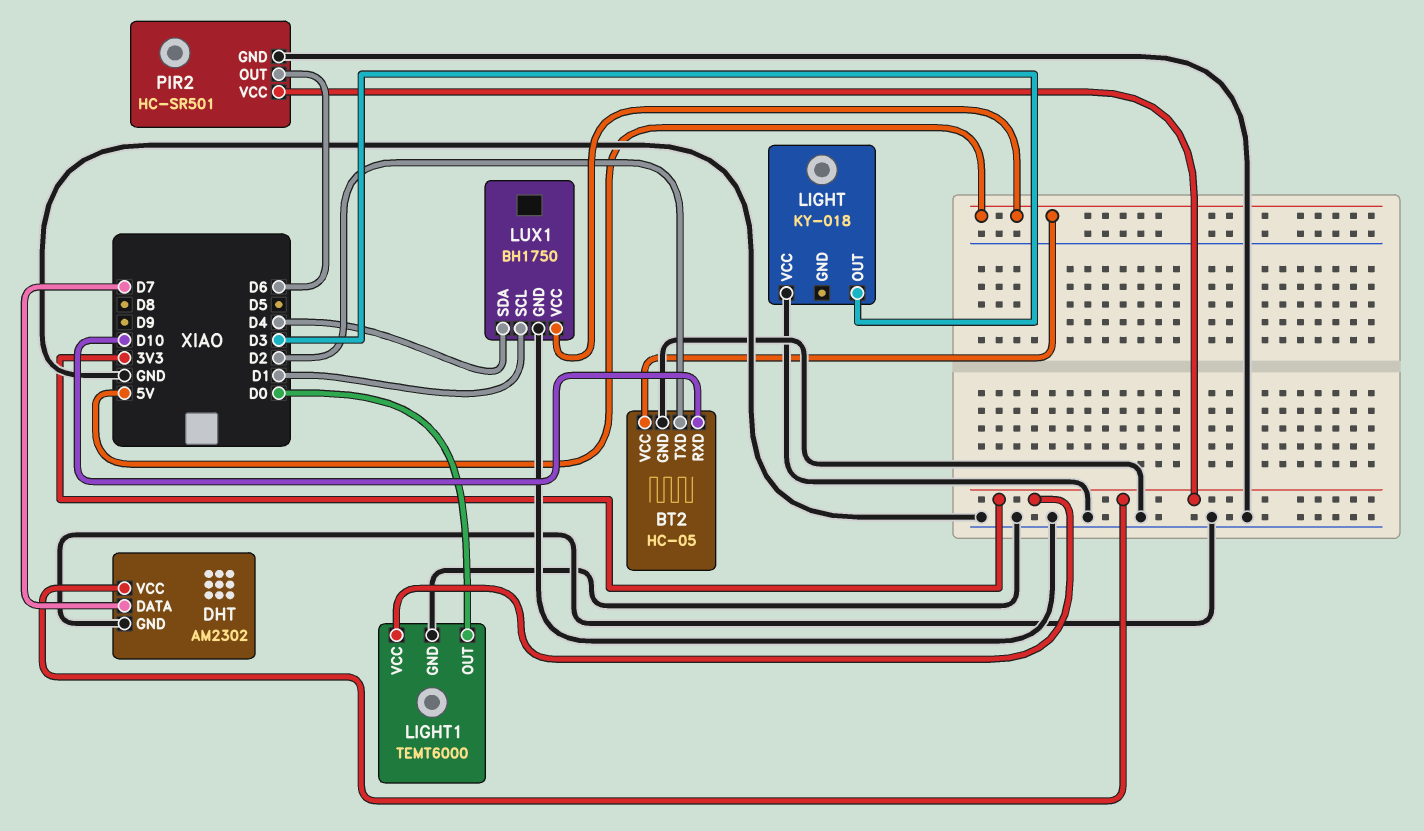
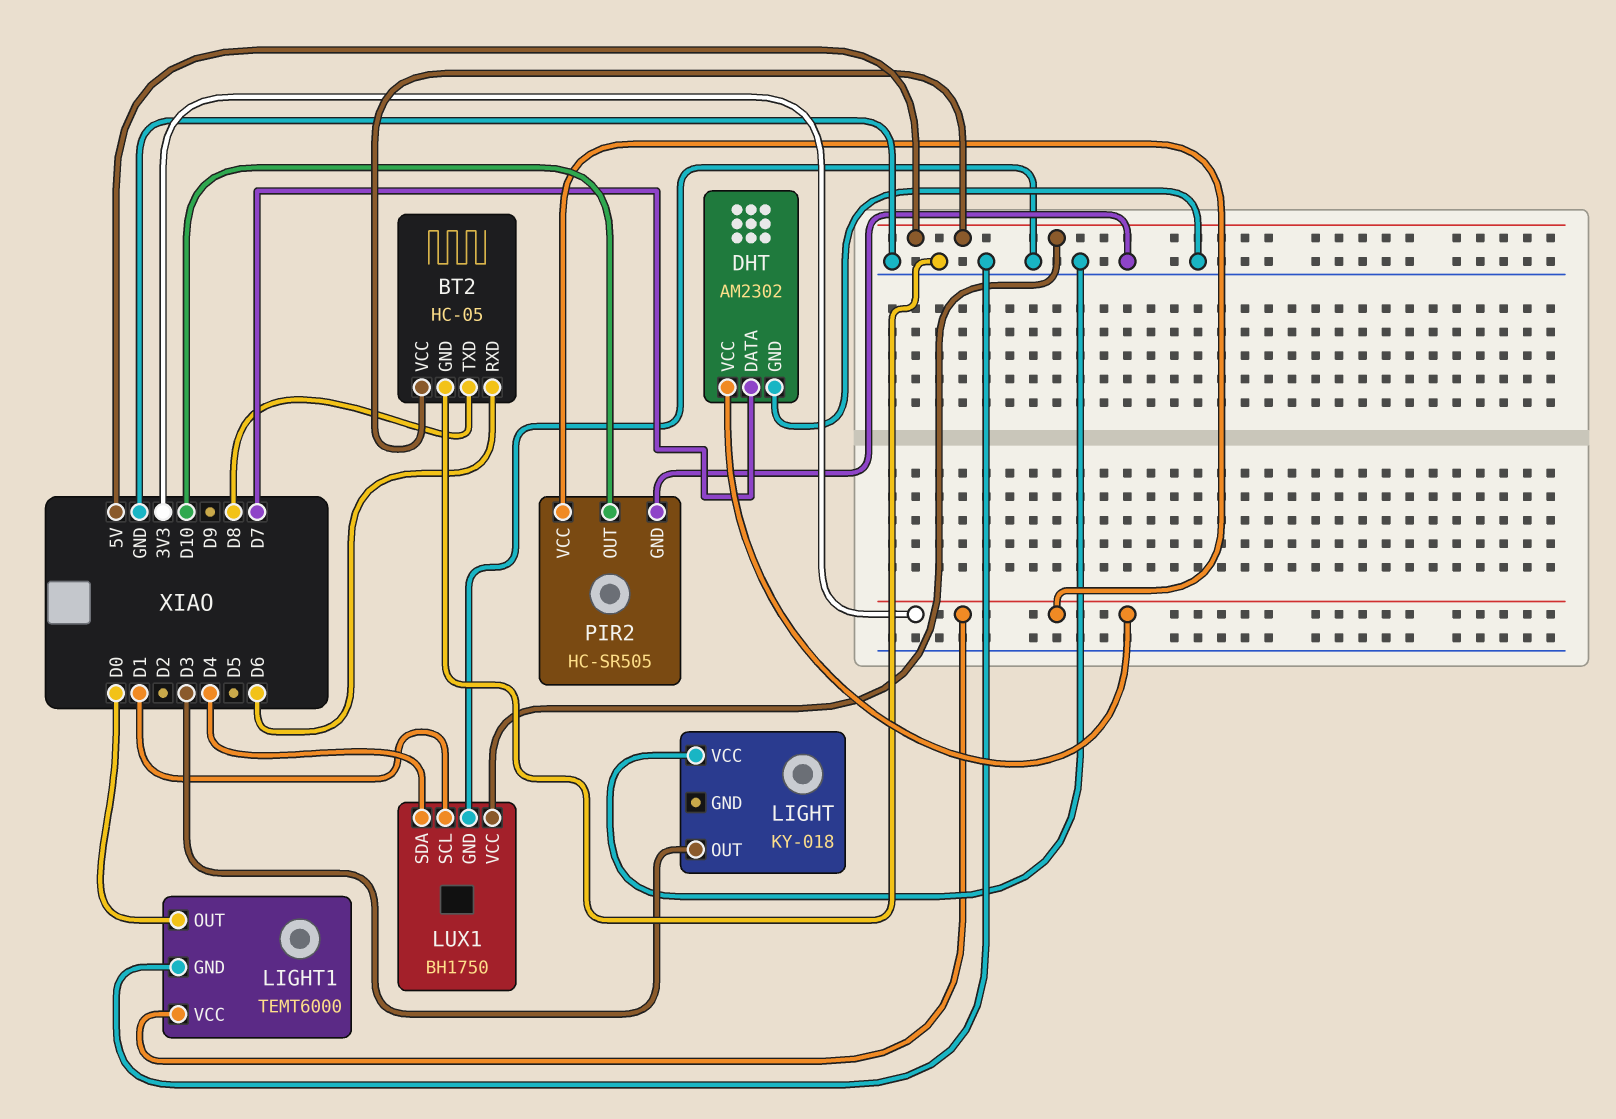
BT2 pin RXD: D10 -> D6
BT2 pin TXD: D2 -> D8
PIR2: HC-SR501 -> HC-SR505
PIR2 pin OUT: D6 -> D10

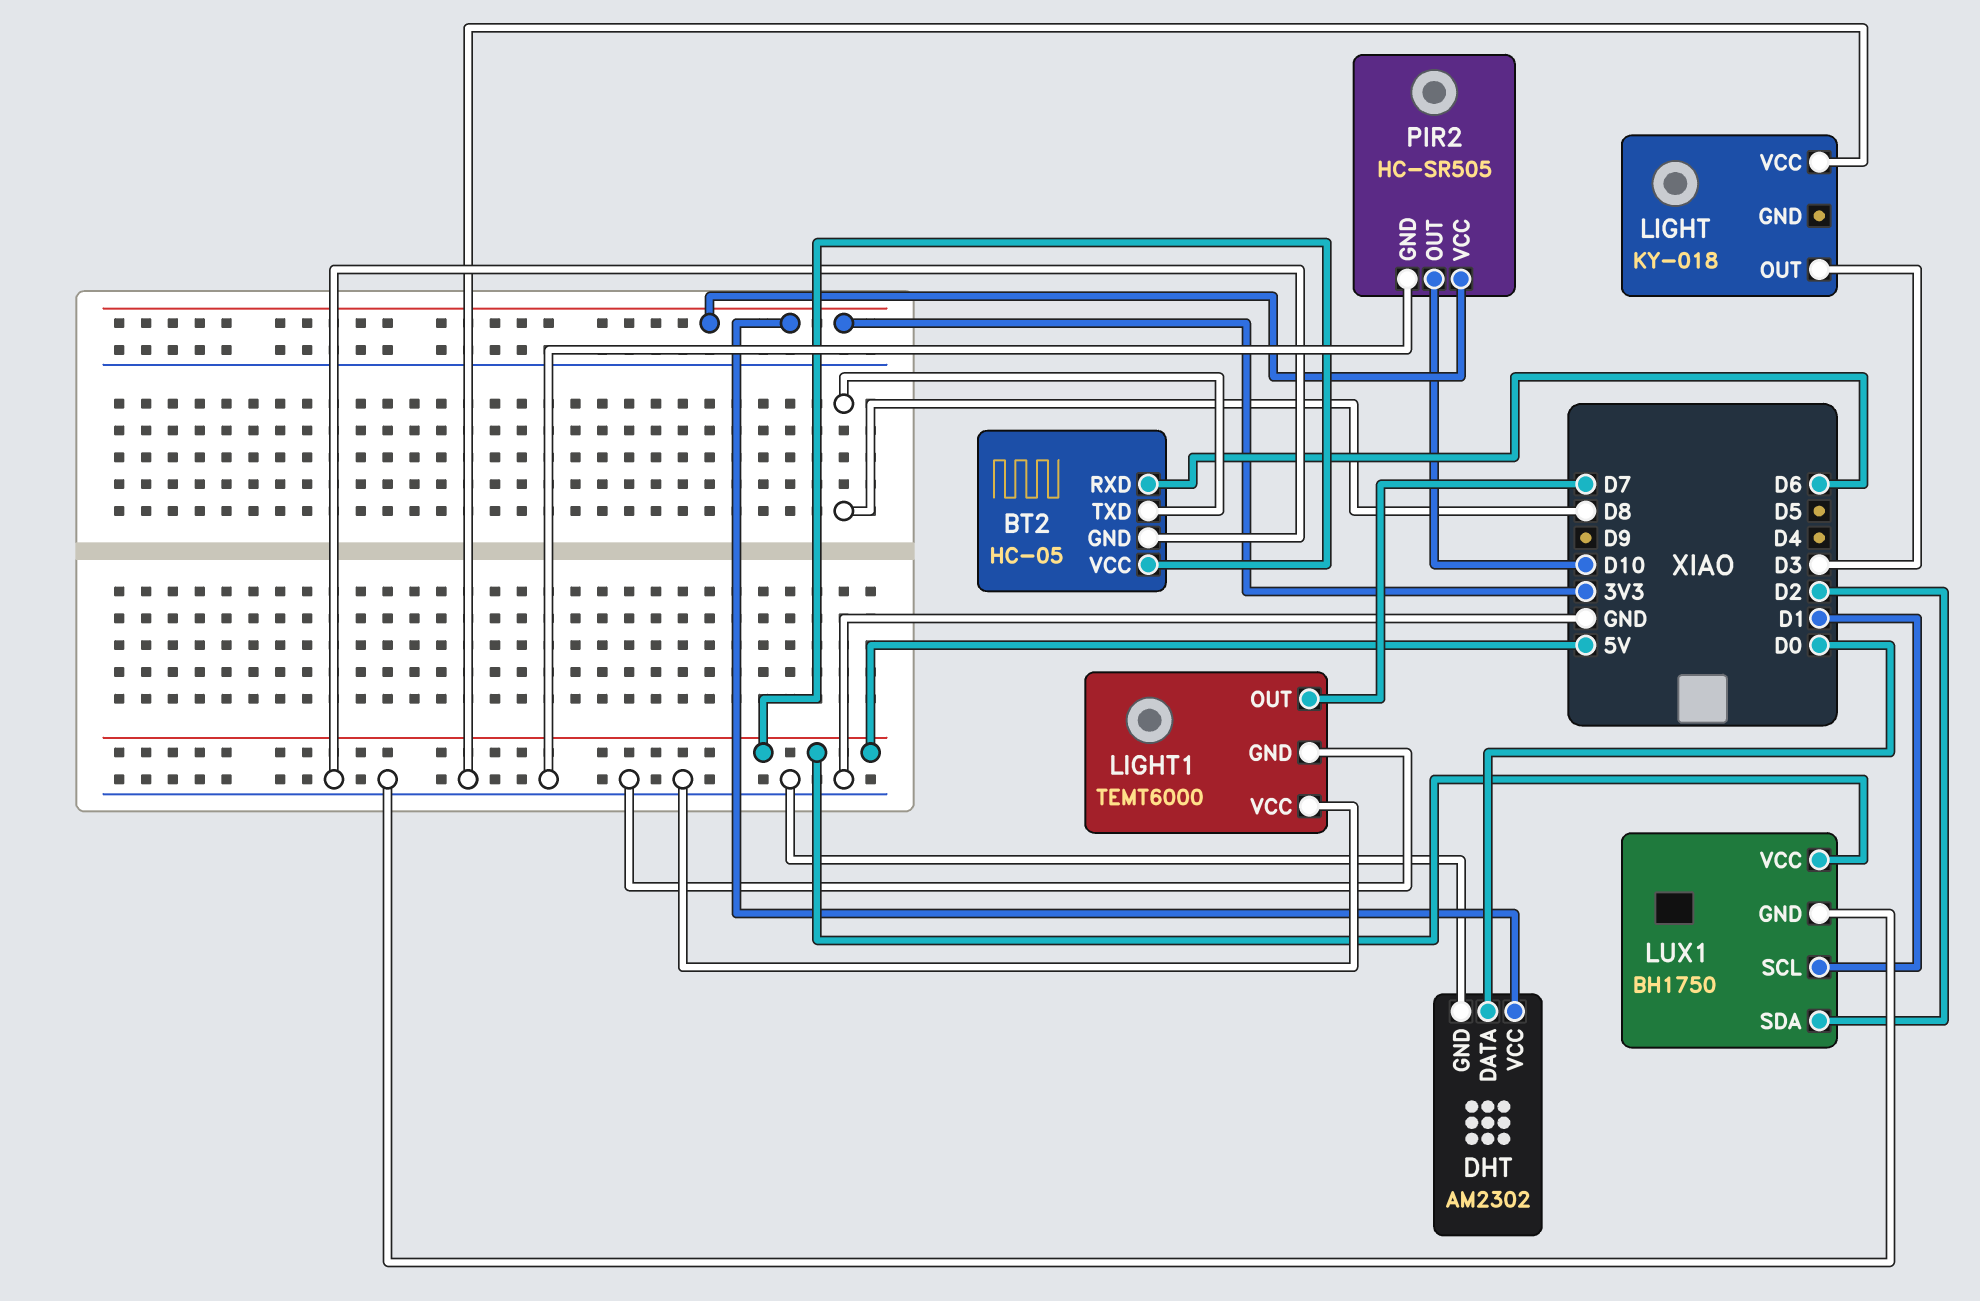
DHT pin DATA: D7 -> D0
LIGHT1 pin OUT: D0 -> D7
LIGHT1 pin VCC: 3V3 -> GND
LUX1 pin SDA: D4 -> D2

